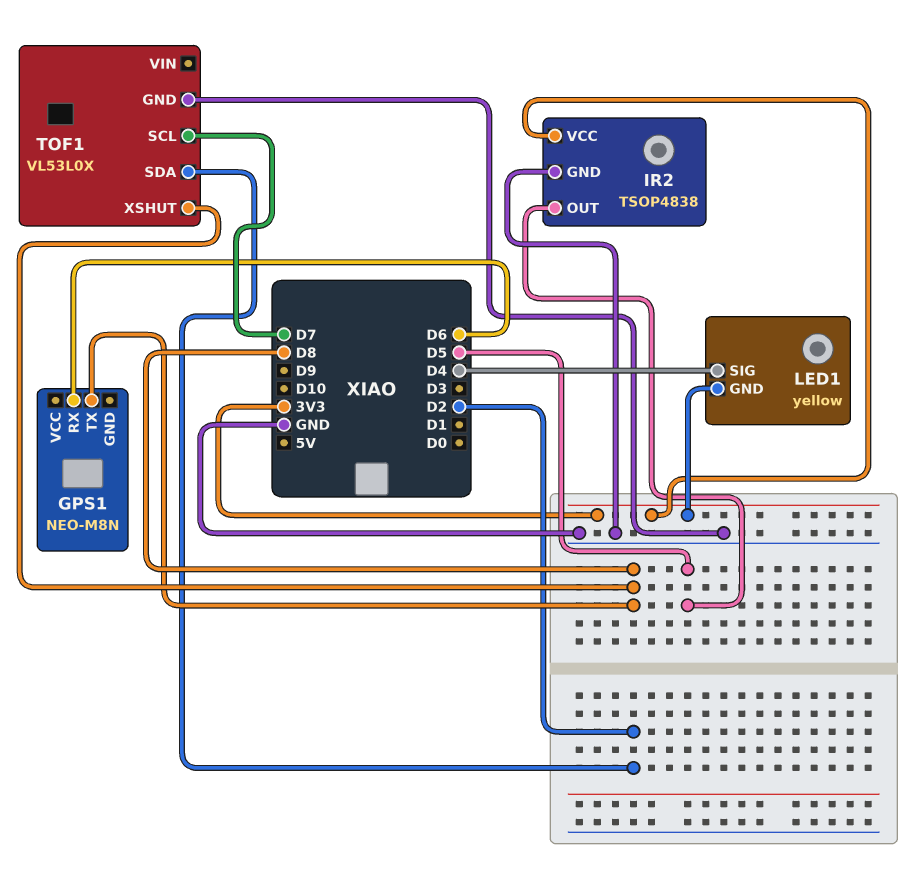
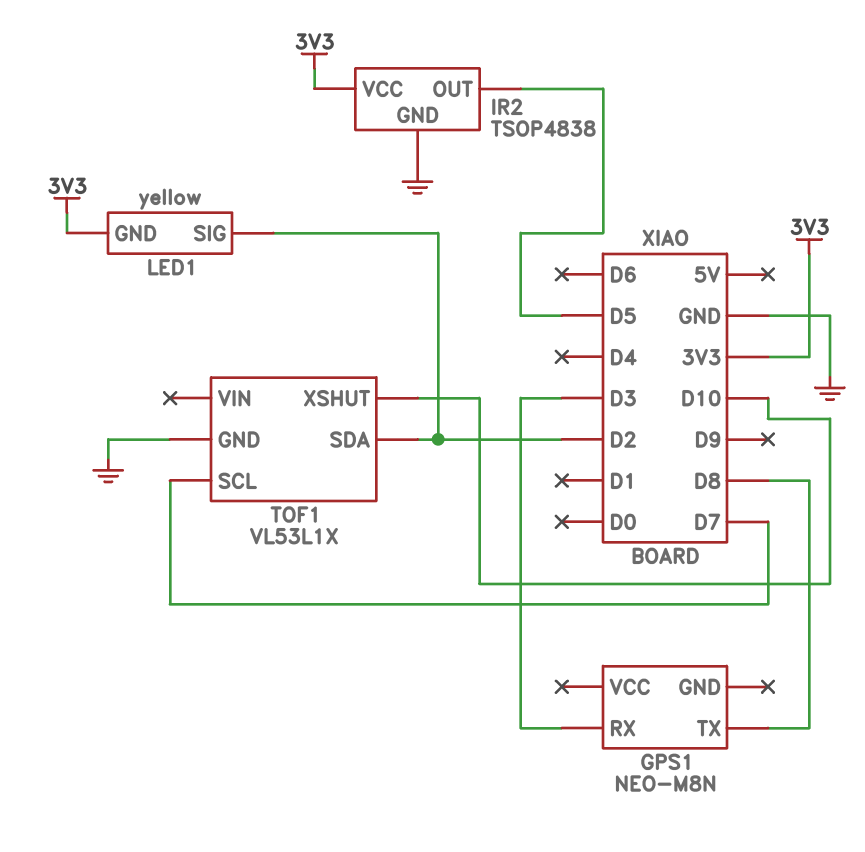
GPS1 pin RX: D6 -> D3
LED1 pin SIG: D4 -> D2
TOF1: VL53L0X -> VL53L1X
TOF1 pin XSHUT: D8 -> D10

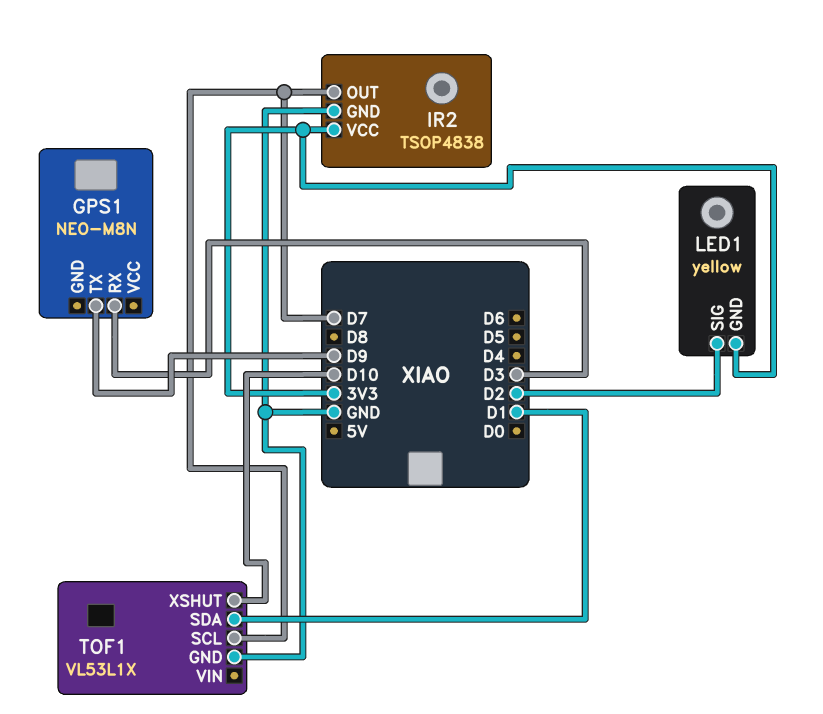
GPS1 pin TX: D8 -> D9
IR2 pin OUT: D5 -> D7
TOF1 pin SDA: D2 -> D1

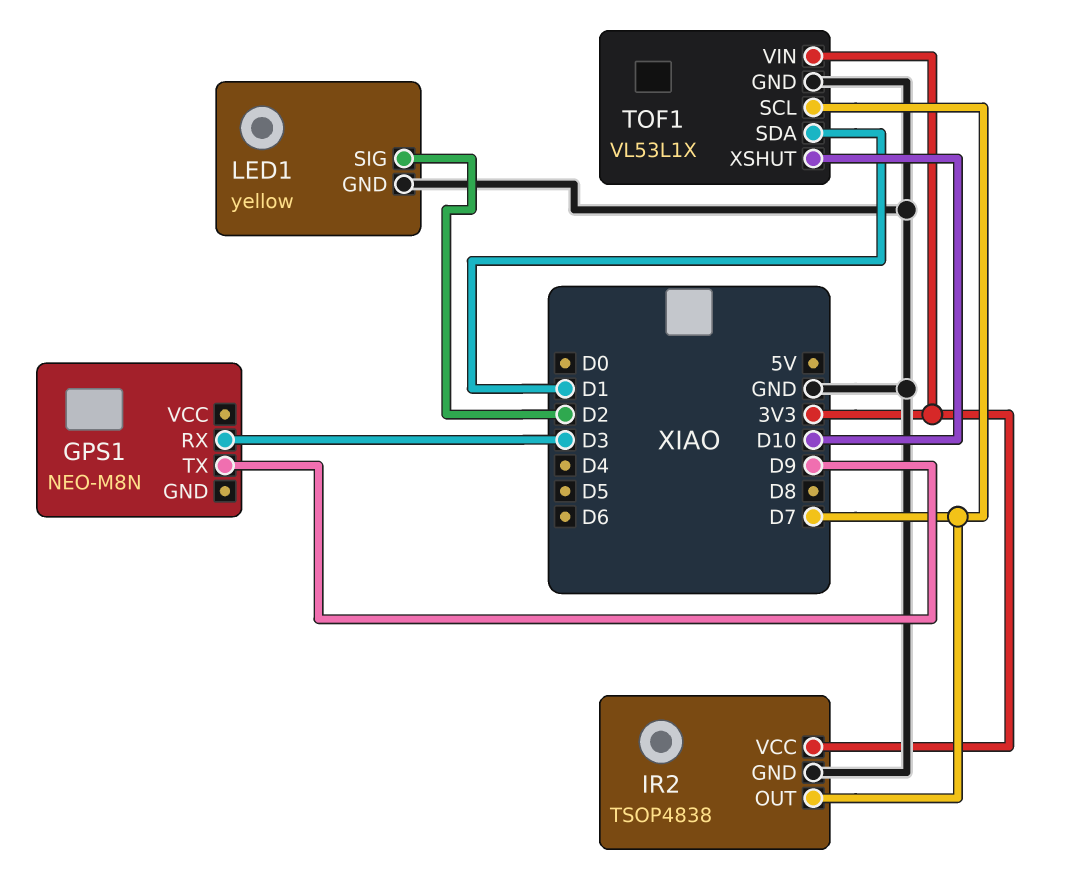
LED1 pin GND: 3V3 -> GND
TOF1 pin VIN: none -> 3V3

